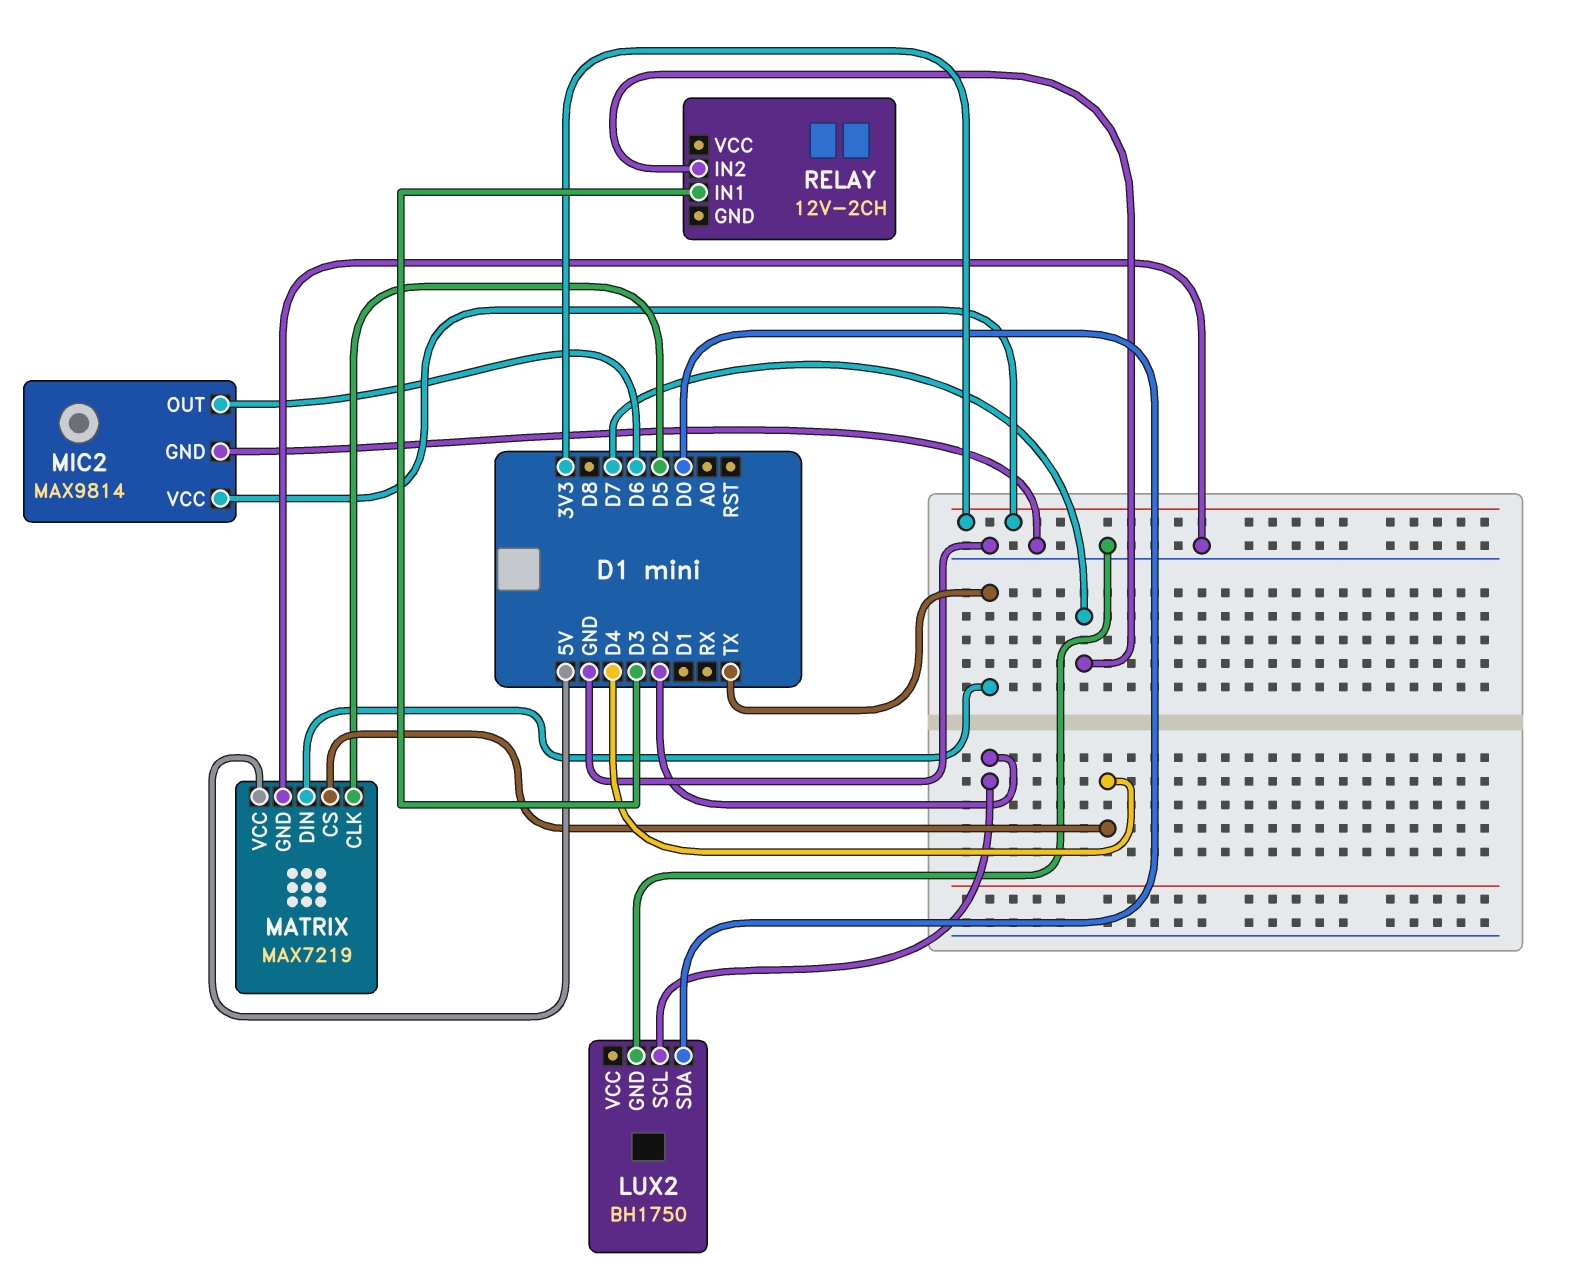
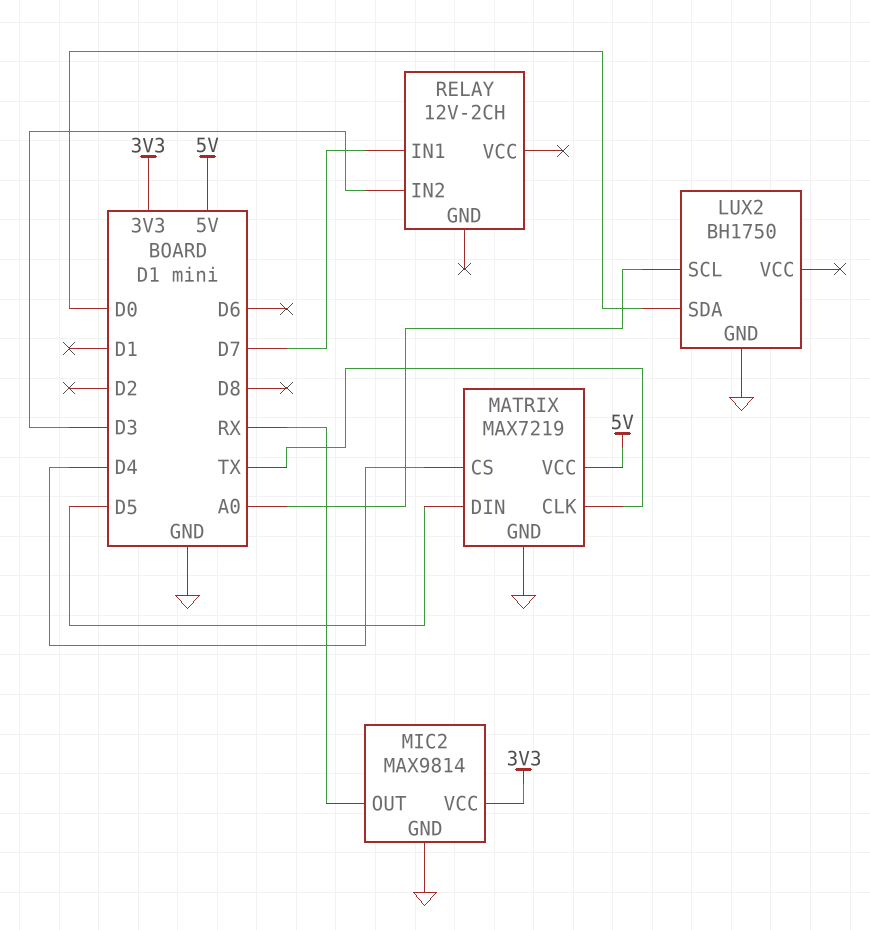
LUX2 pin SCL: D2 -> A0
MATRIX pin CLK: D5 -> TX
MATRIX pin DIN: TX -> D5
MIC2 pin OUT: D6 -> RX
RELAY pin IN1: D3 -> D7
RELAY pin IN2: D7 -> D3

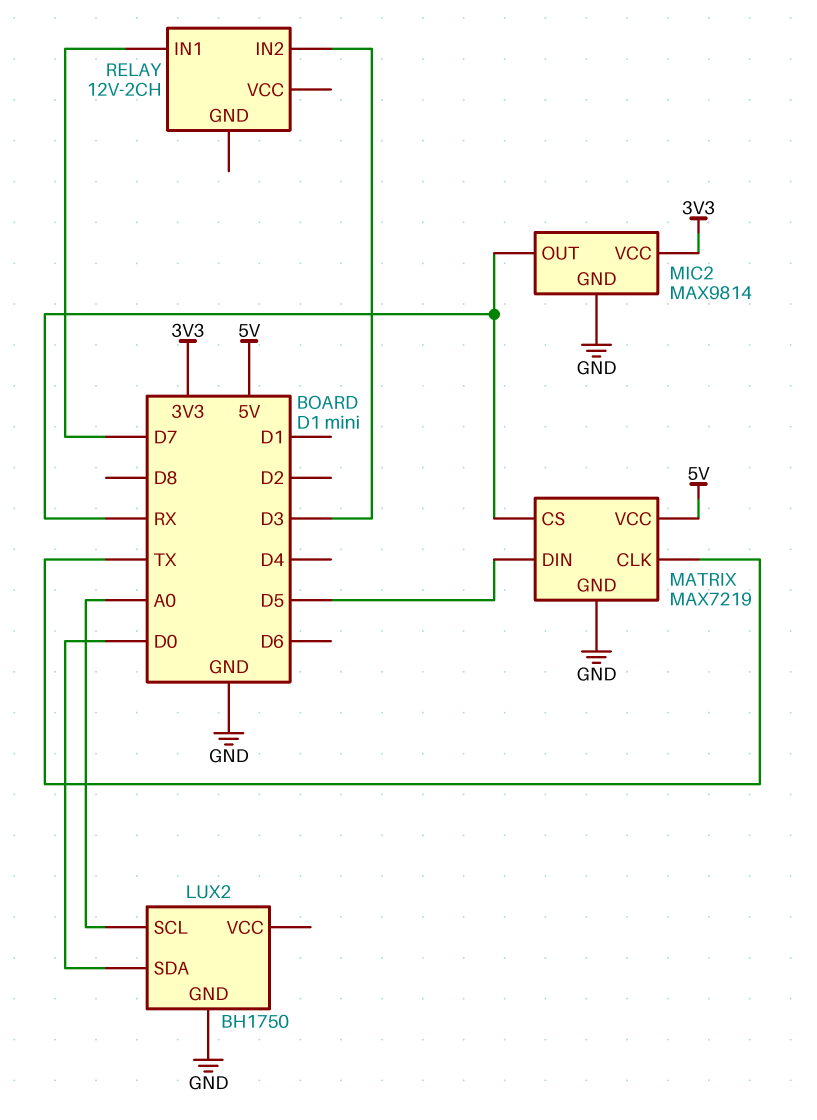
MATRIX pin CS: D4 -> RX

